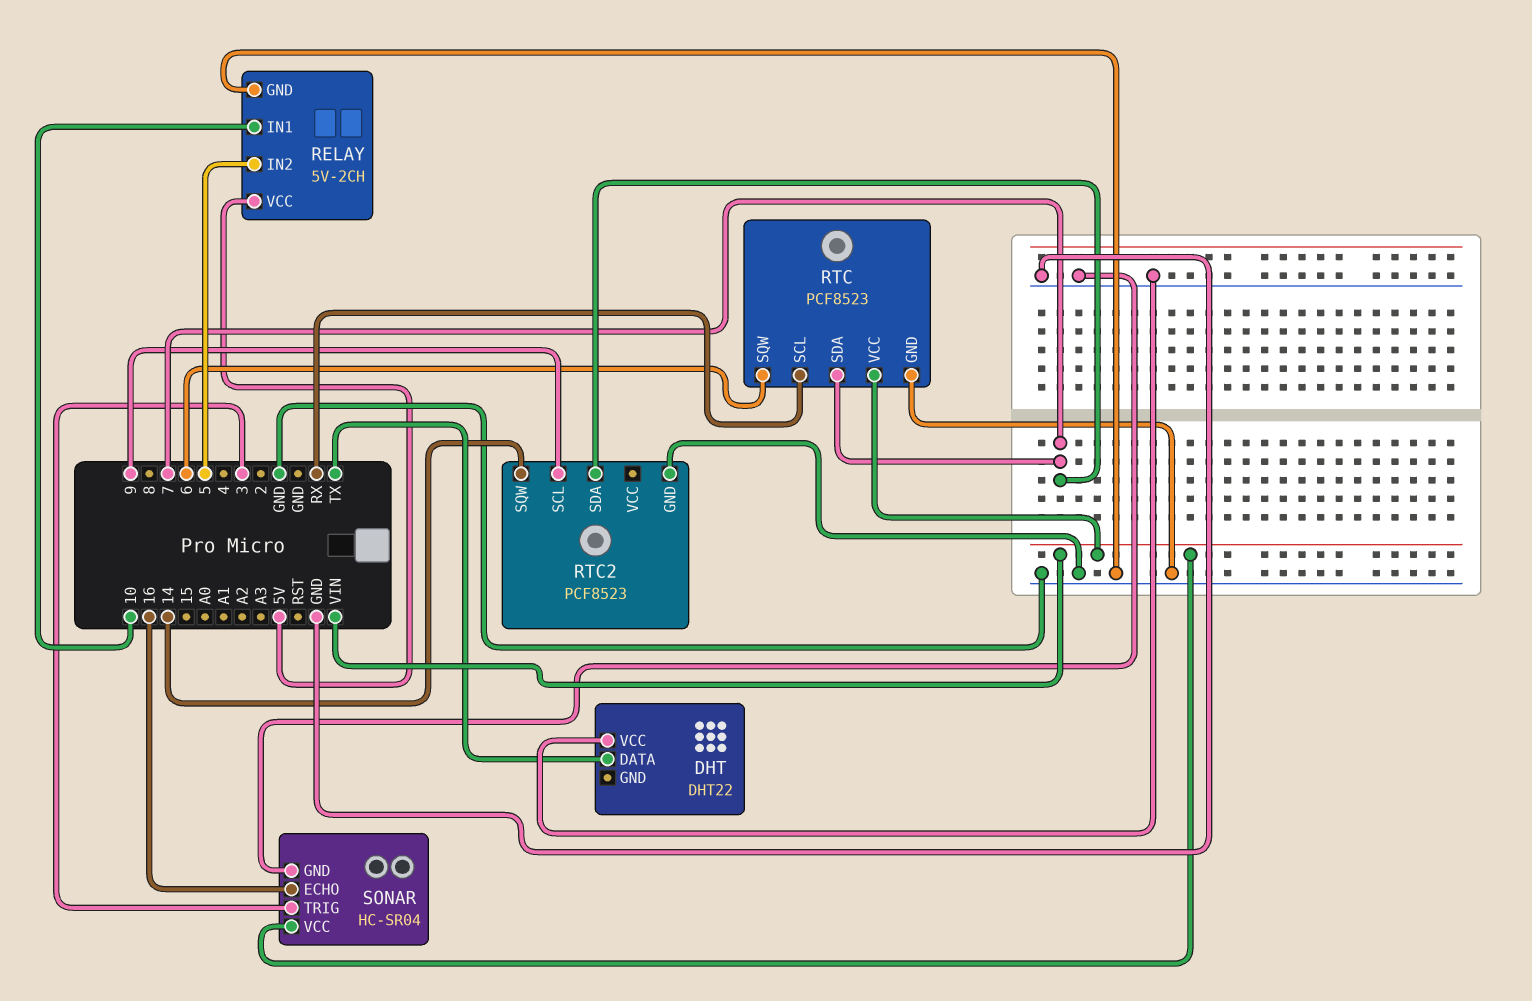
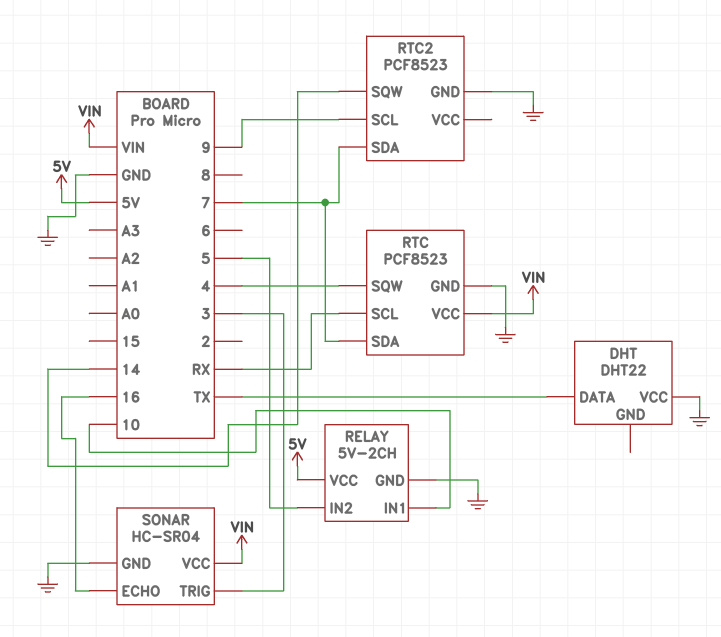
RTC pin SQW: 6 -> 4

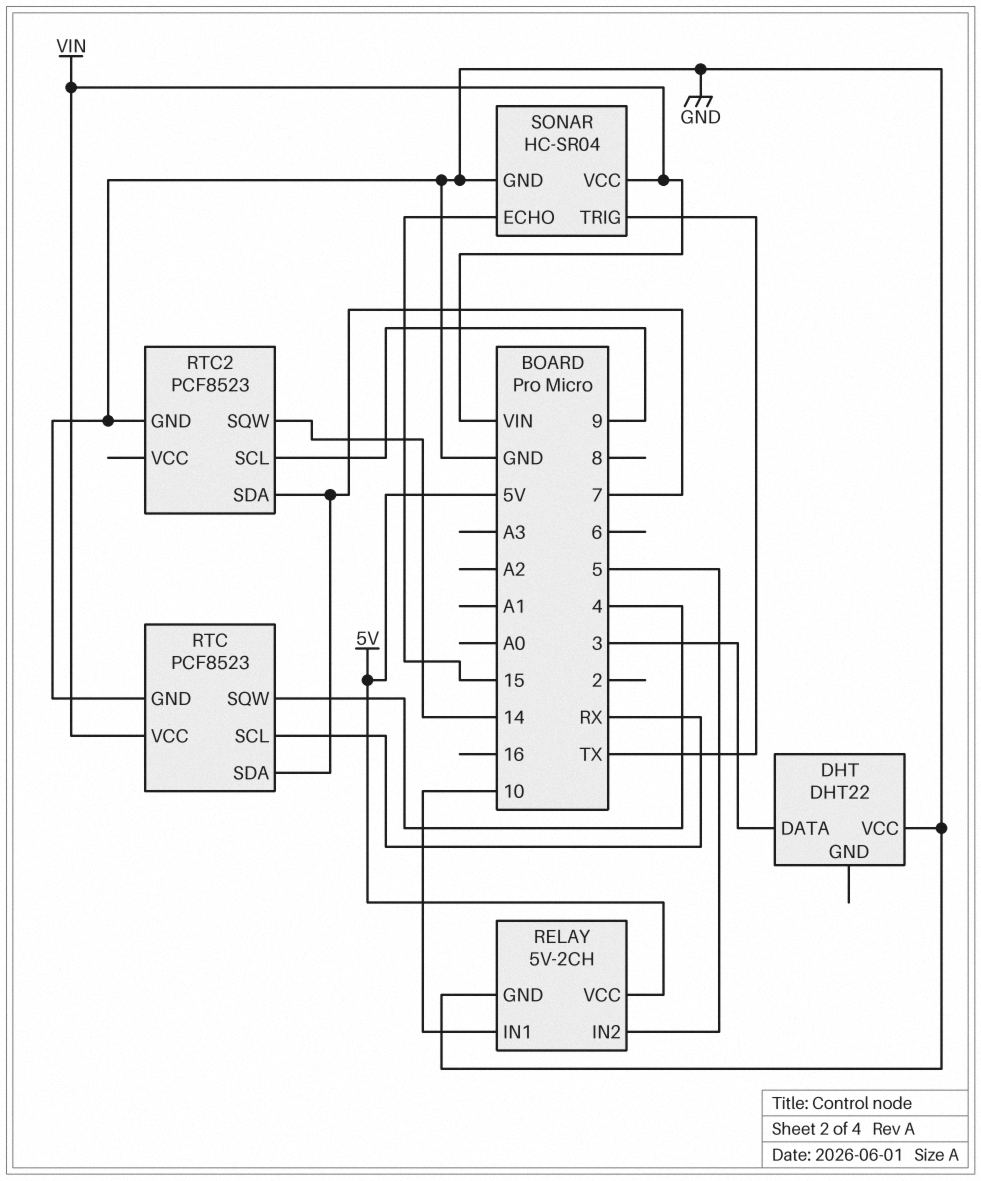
DHT pin DATA: TX -> 3
SONAR pin ECHO: 16 -> 15
SONAR pin TRIG: 3 -> TX

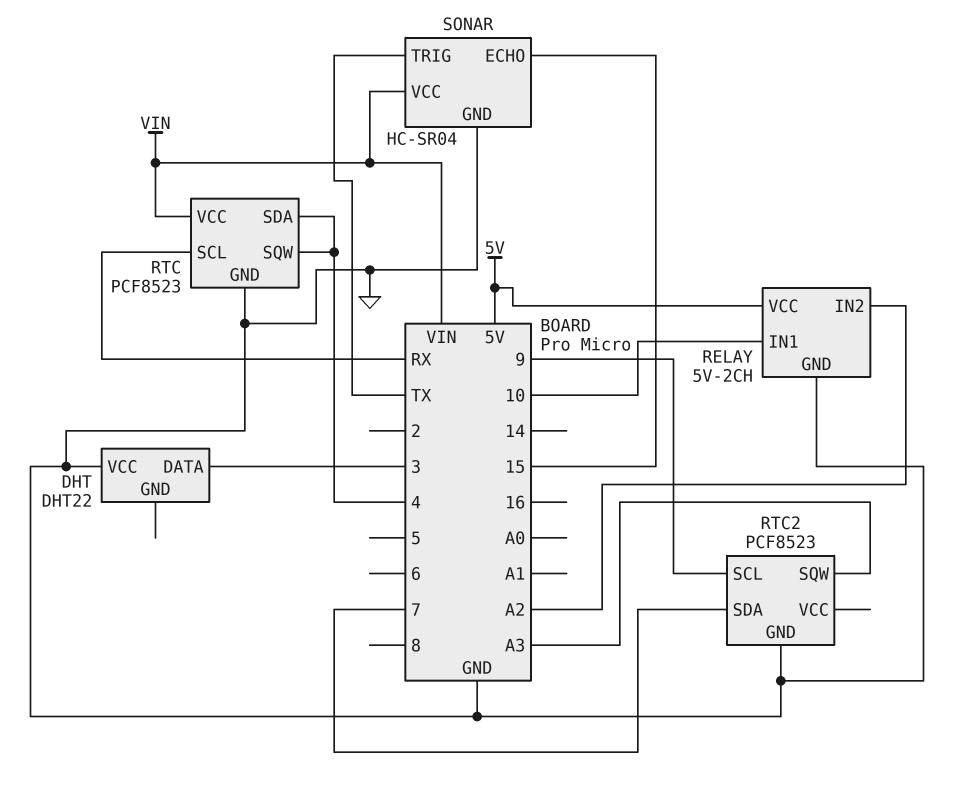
RELAY pin IN2: 5 -> A2
RTC pin SDA: 7 -> 4
RTC2 pin SQW: 14 -> A3

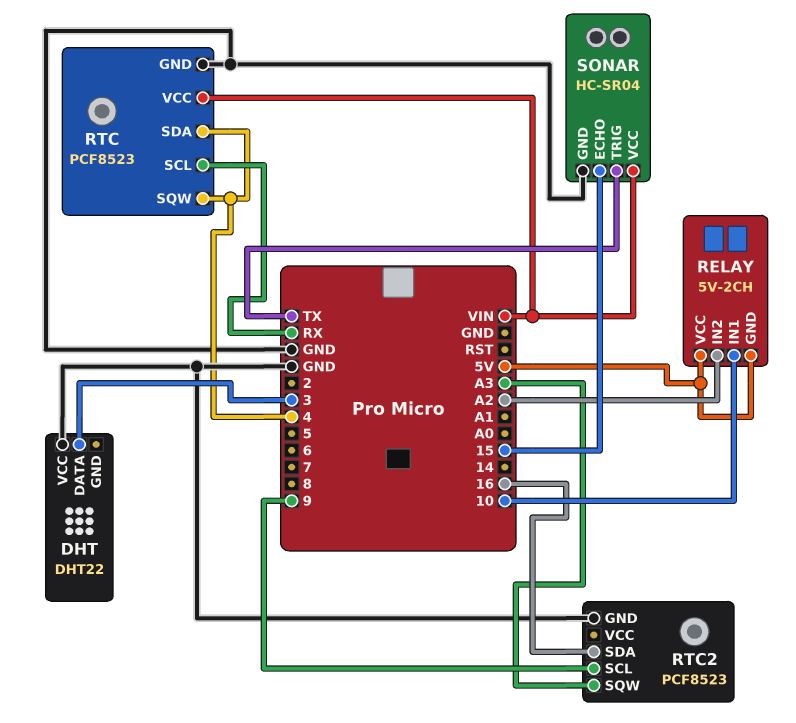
RELAY pin GND: GND -> 5V
RTC2 pin SDA: 7 -> 16

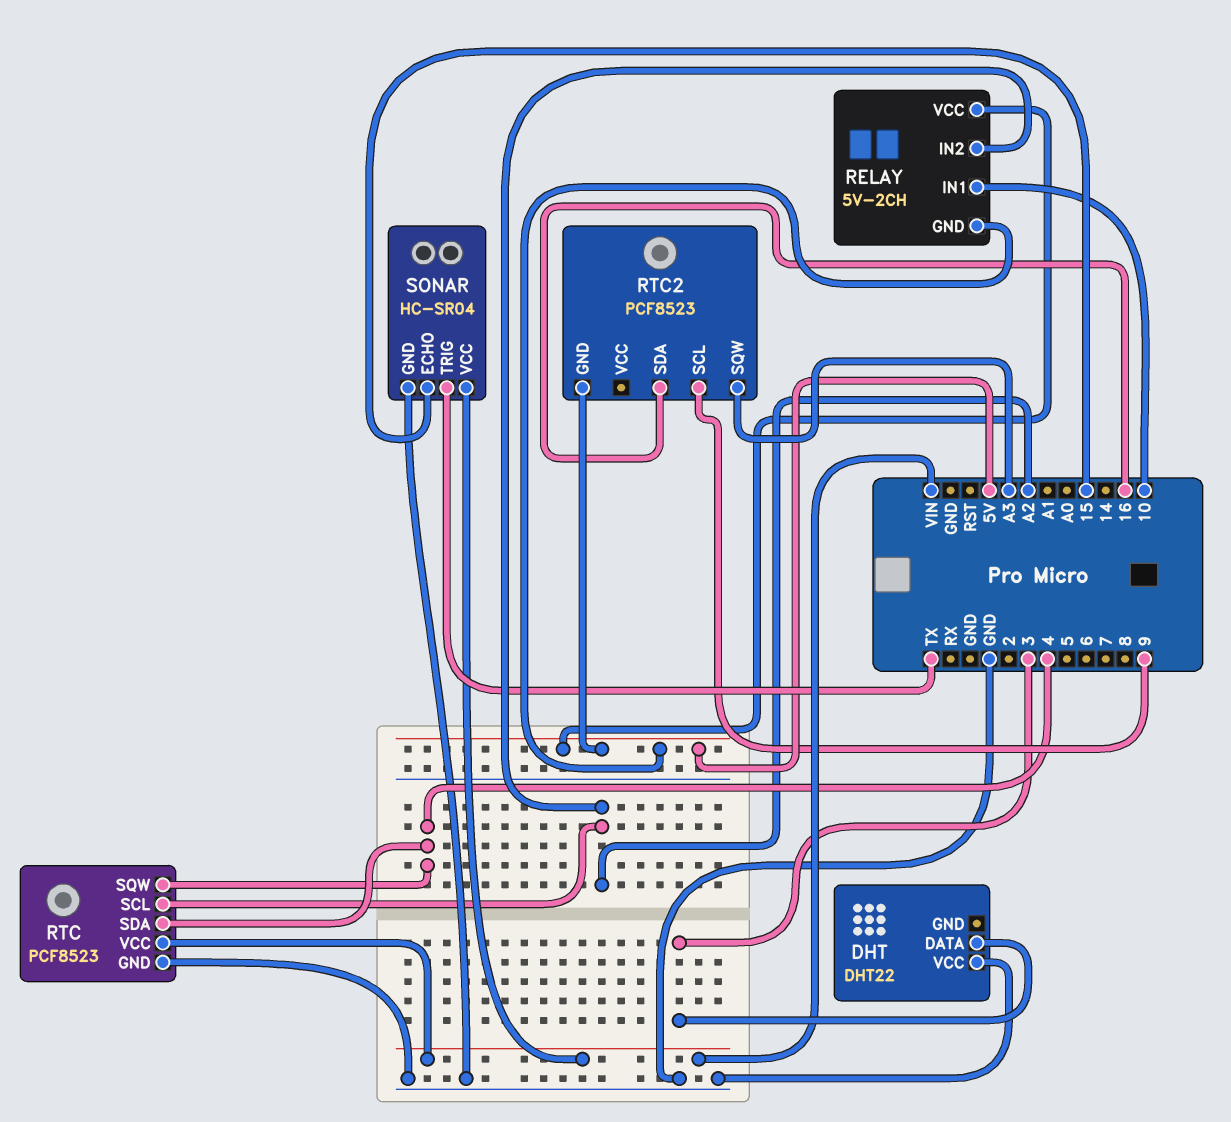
RTC pin SCL: RX -> A2
RTC2 pin GND: GND -> 5V

